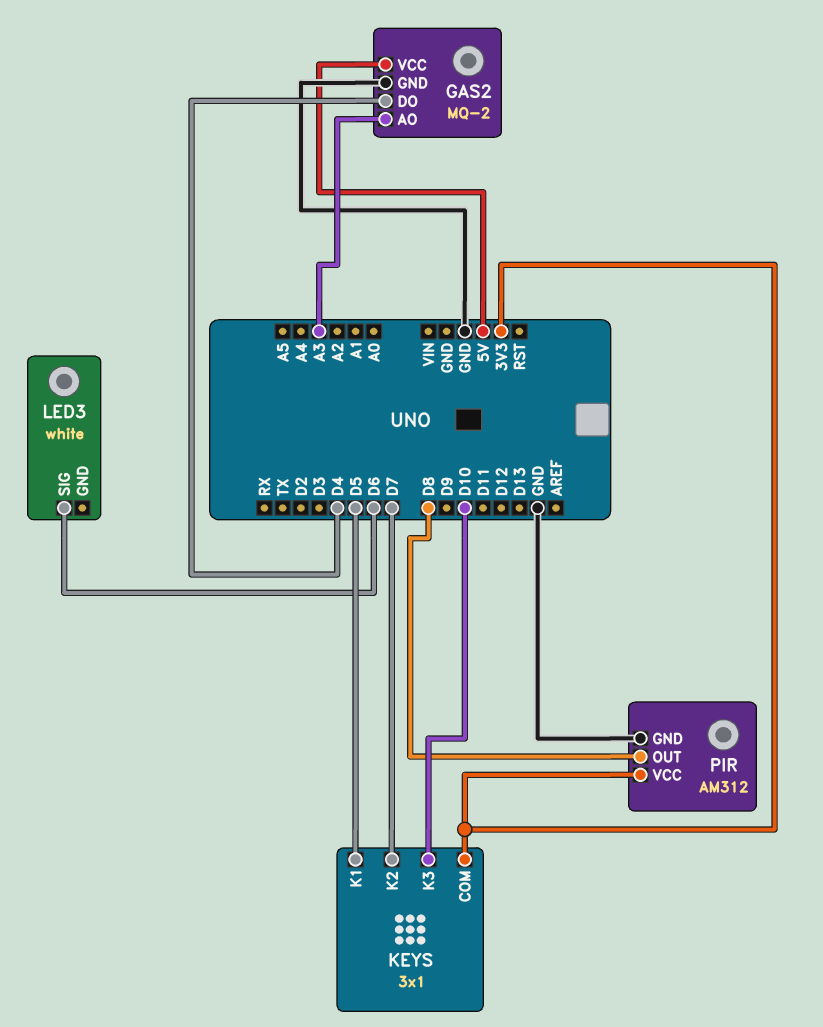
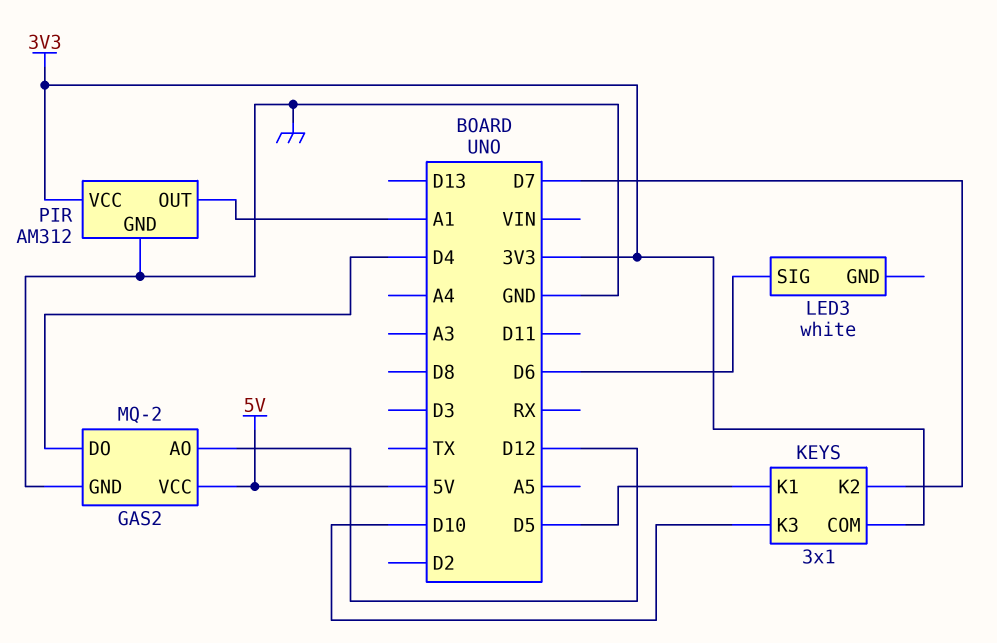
GAS2 pin AO: A3 -> D12
PIR pin OUT: D8 -> A1

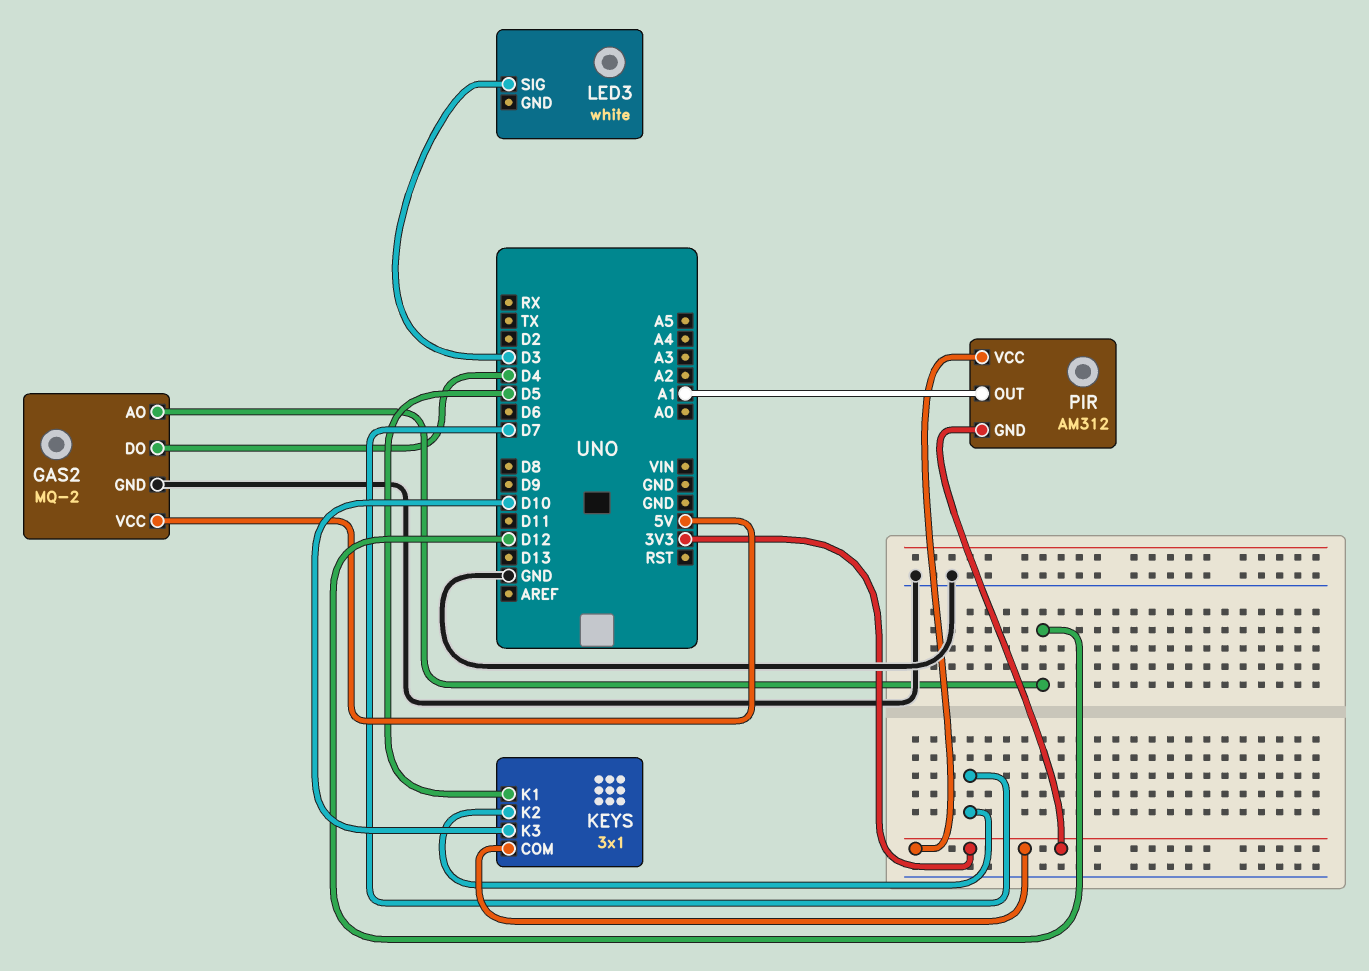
LED3 pin SIG: D6 -> D3
PIR pin GND: GND -> 3V3

